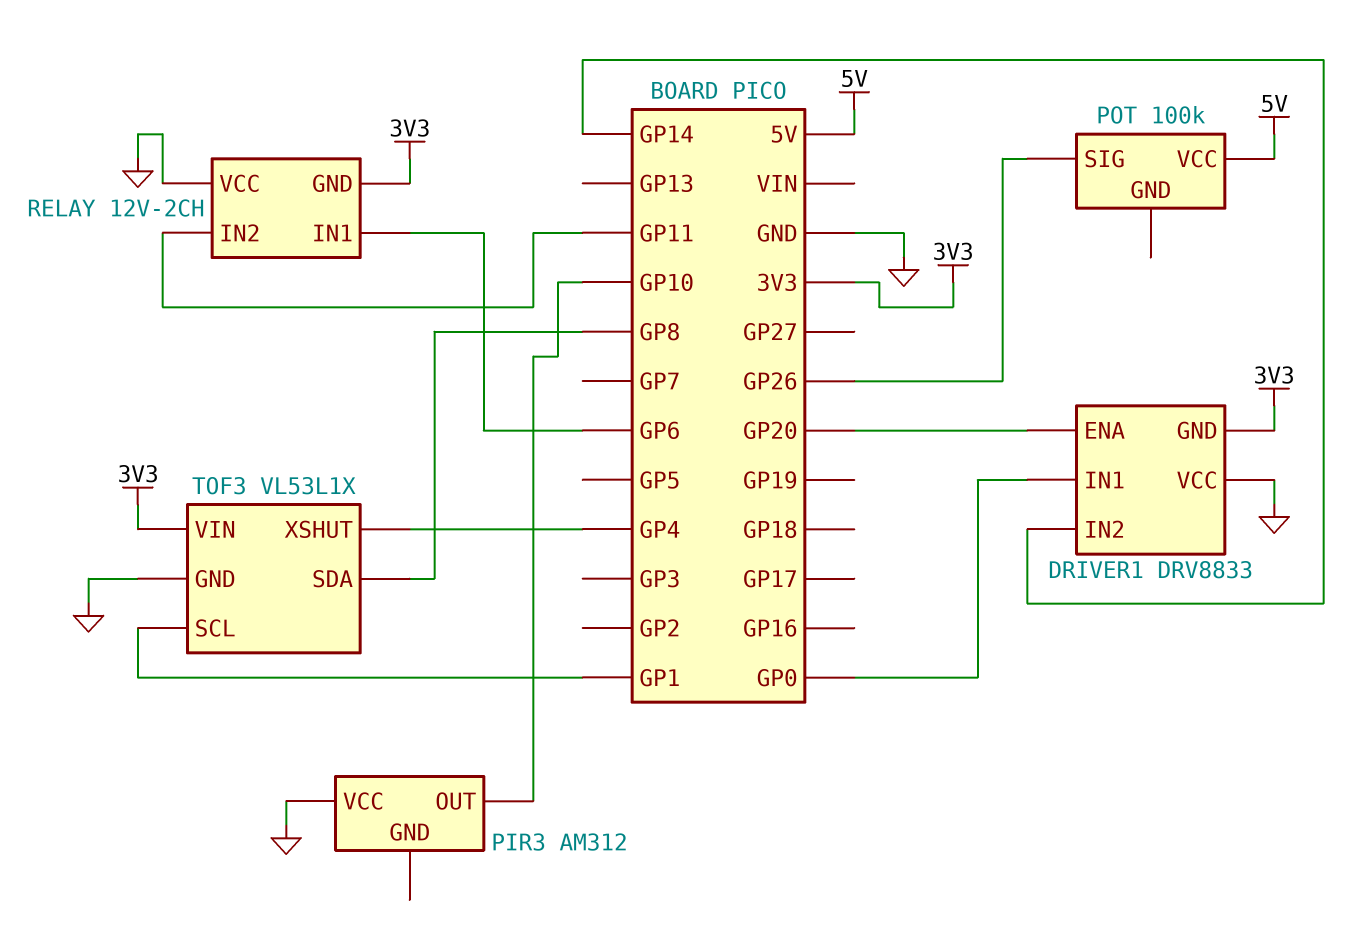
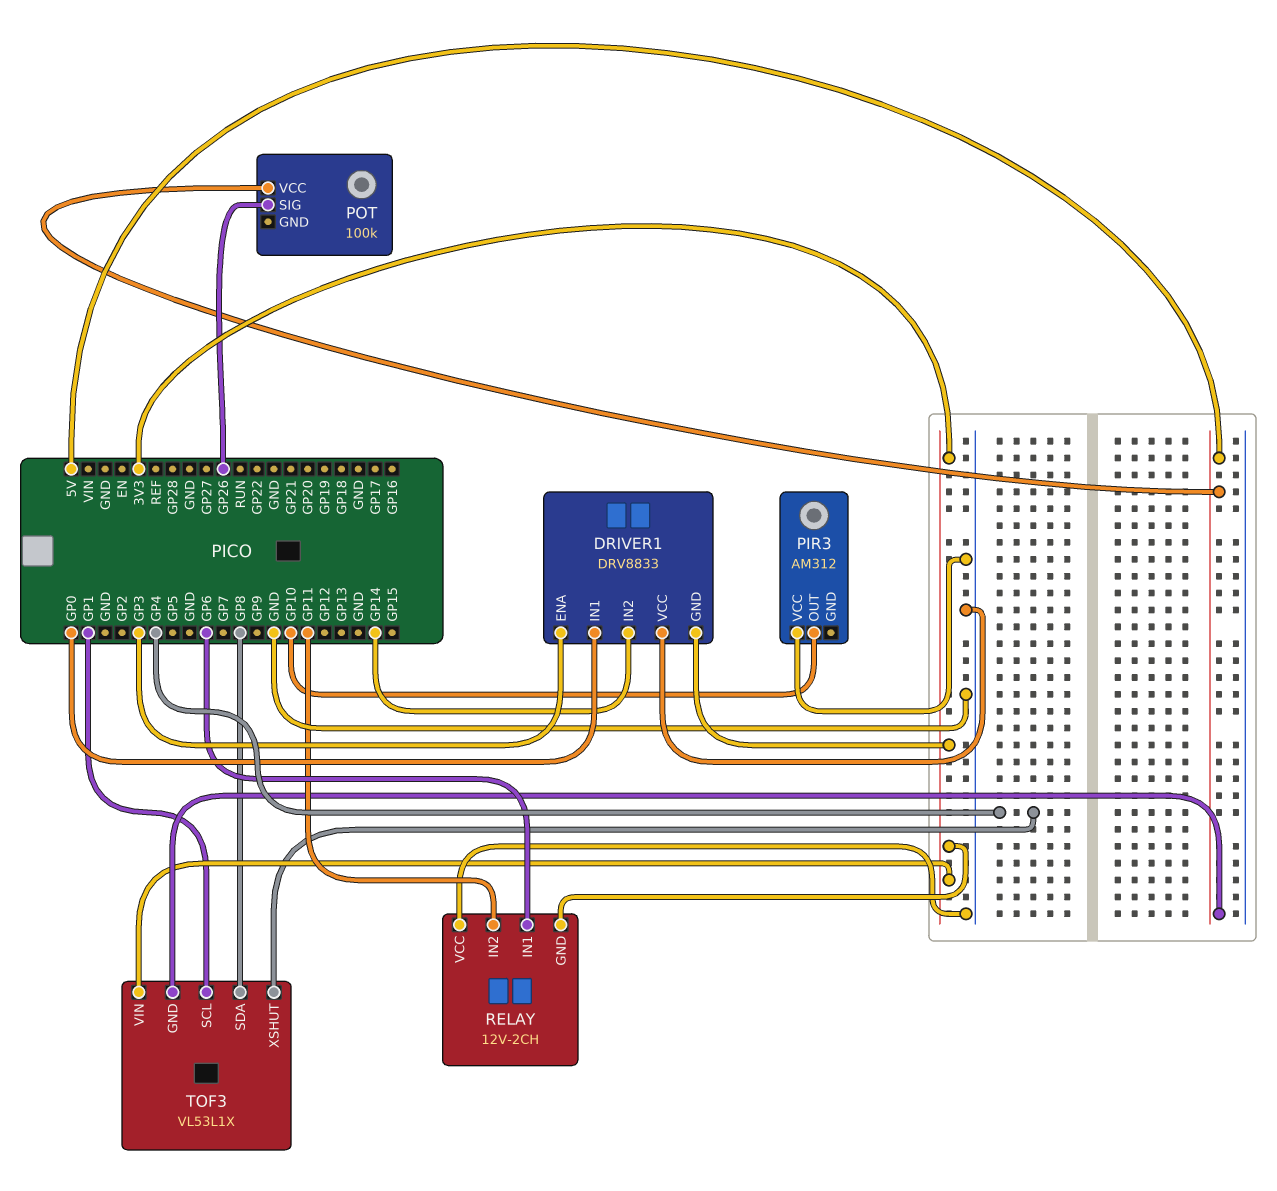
DRIVER1 pin ENA: GP20 -> GP3
TOF3 pin GND: GND -> 5V

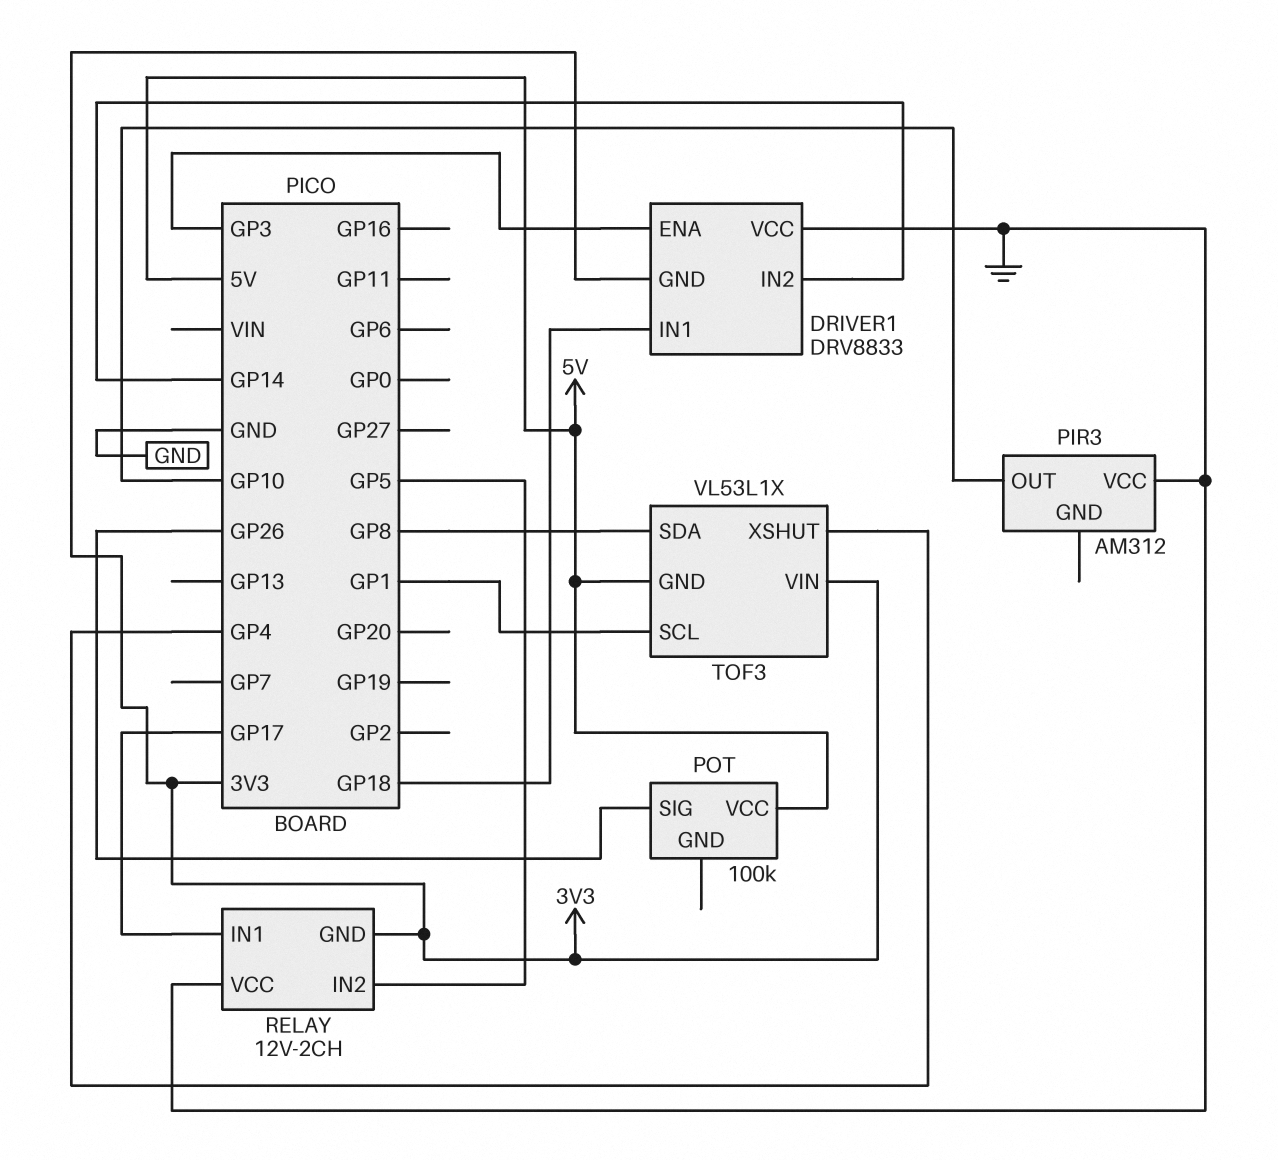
DRIVER1 pin IN1: GP0 -> GP18
RELAY pin IN1: GP6 -> GP17
RELAY pin IN2: GP11 -> GP5

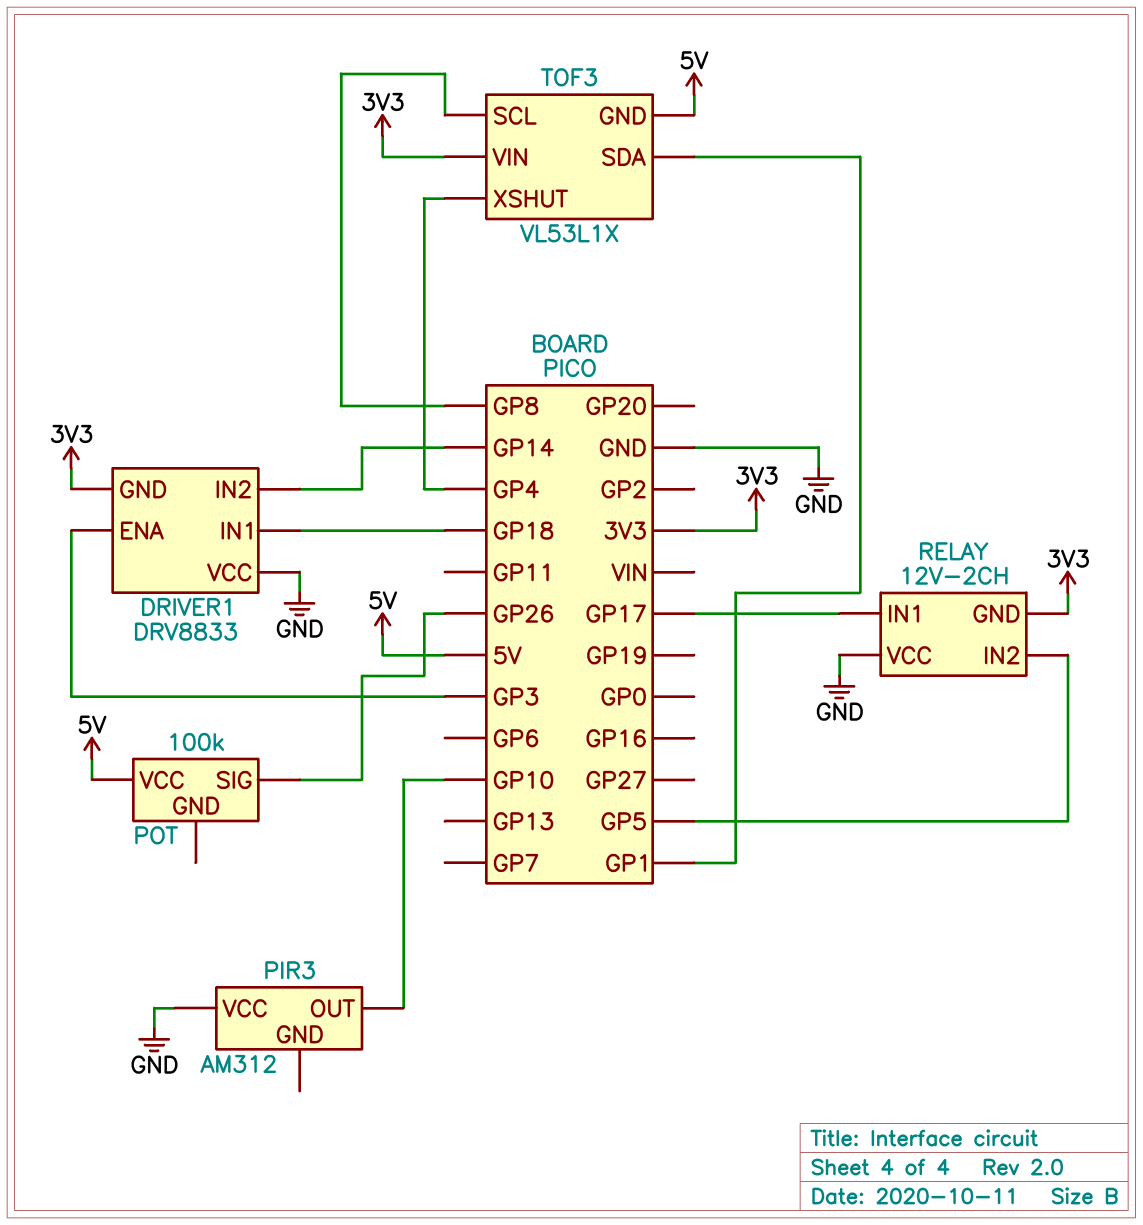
TOF3 pin SCL: GP1 -> GP8
TOF3 pin SDA: GP8 -> GP1

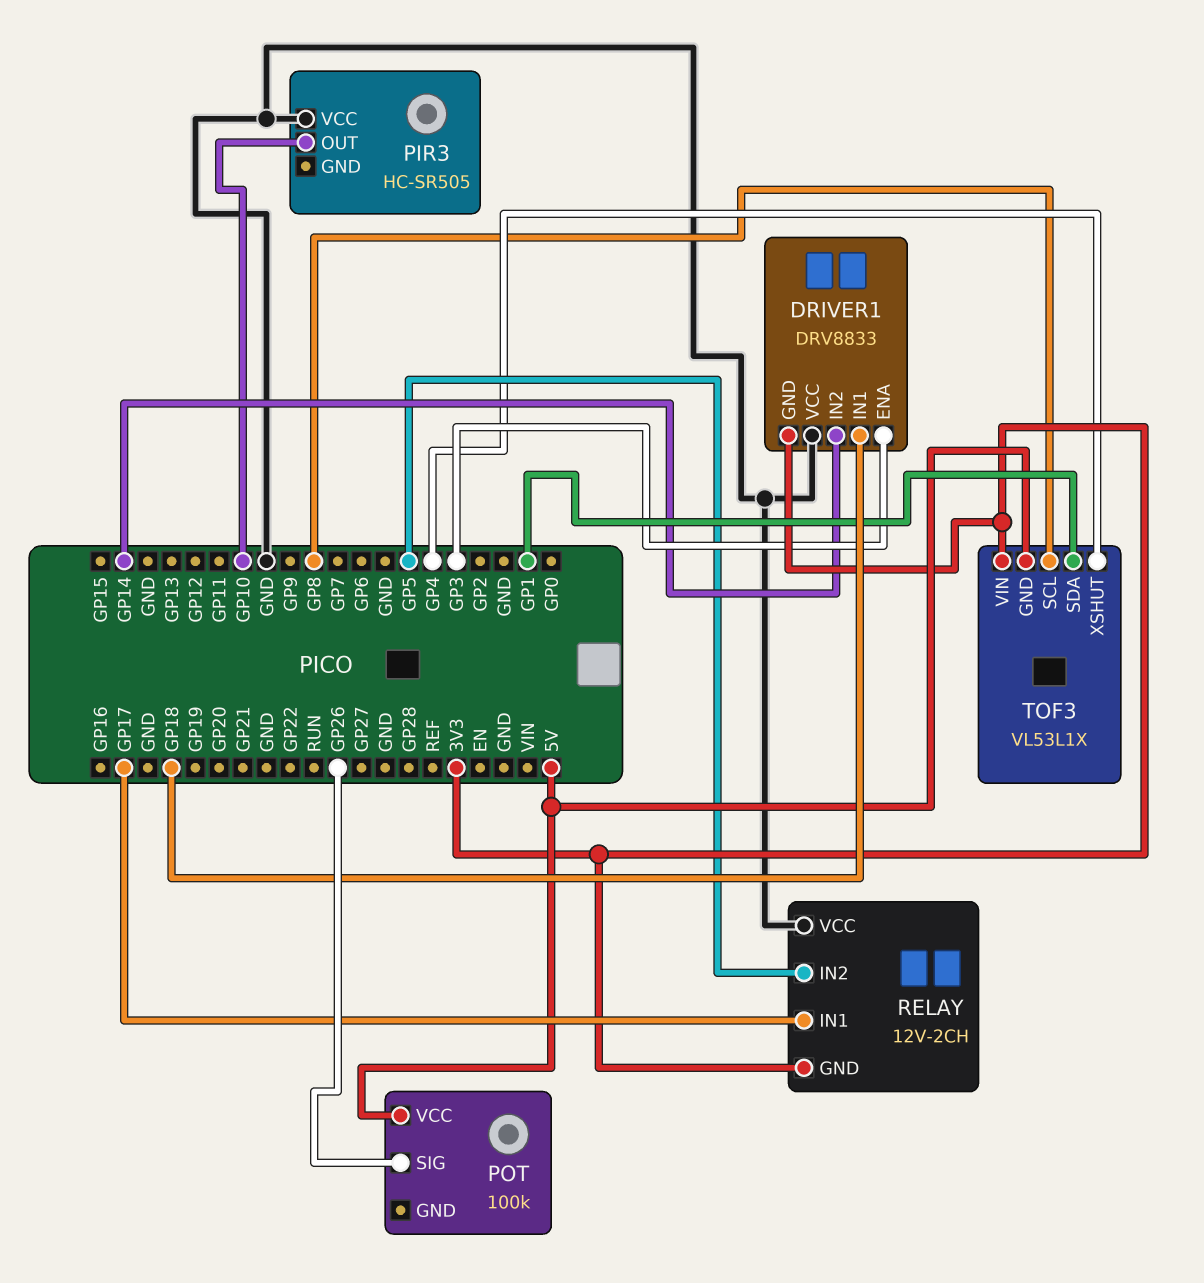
PIR3: AM312 -> HC-SR505

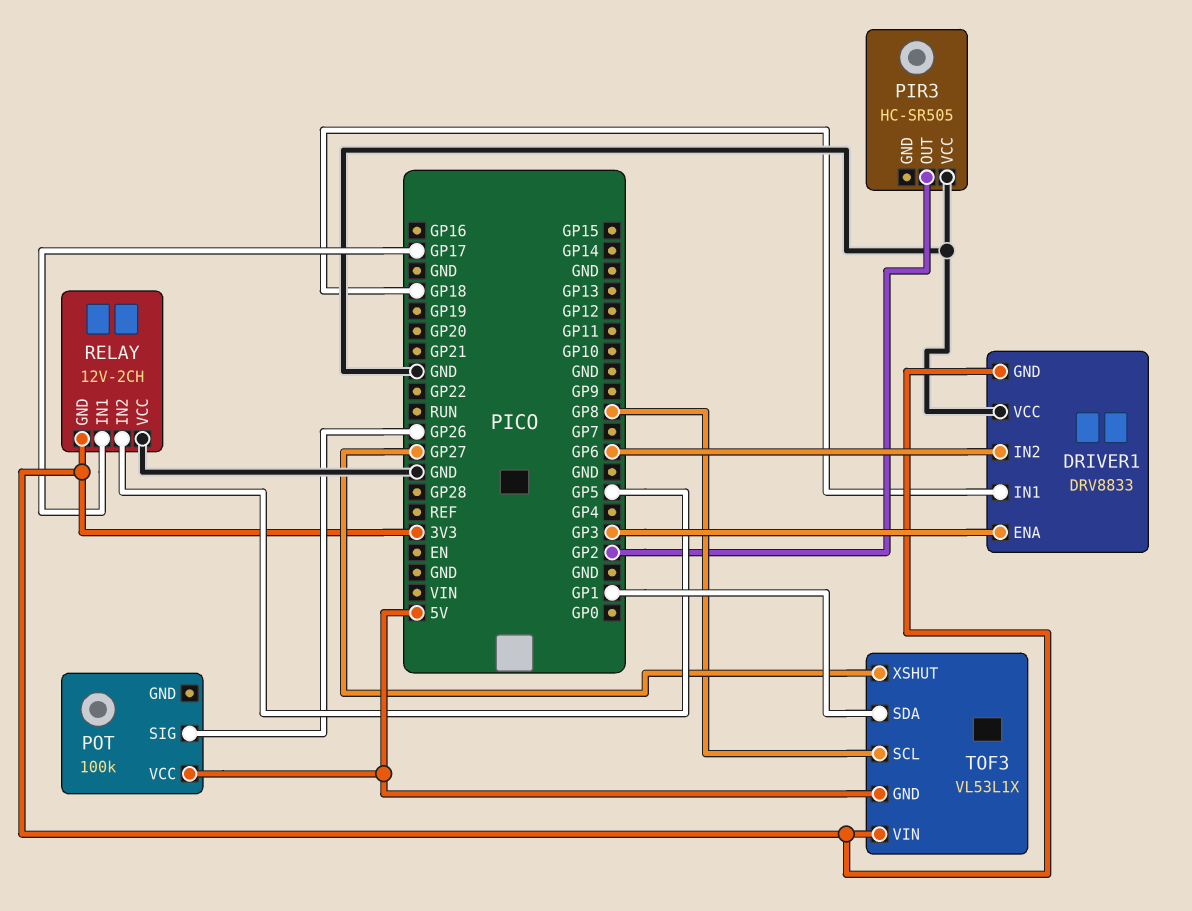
DRIVER1 pin IN2: GP14 -> GP6
PIR3 pin OUT: GP10 -> GP2
TOF3 pin XSHUT: GP4 -> GP27

